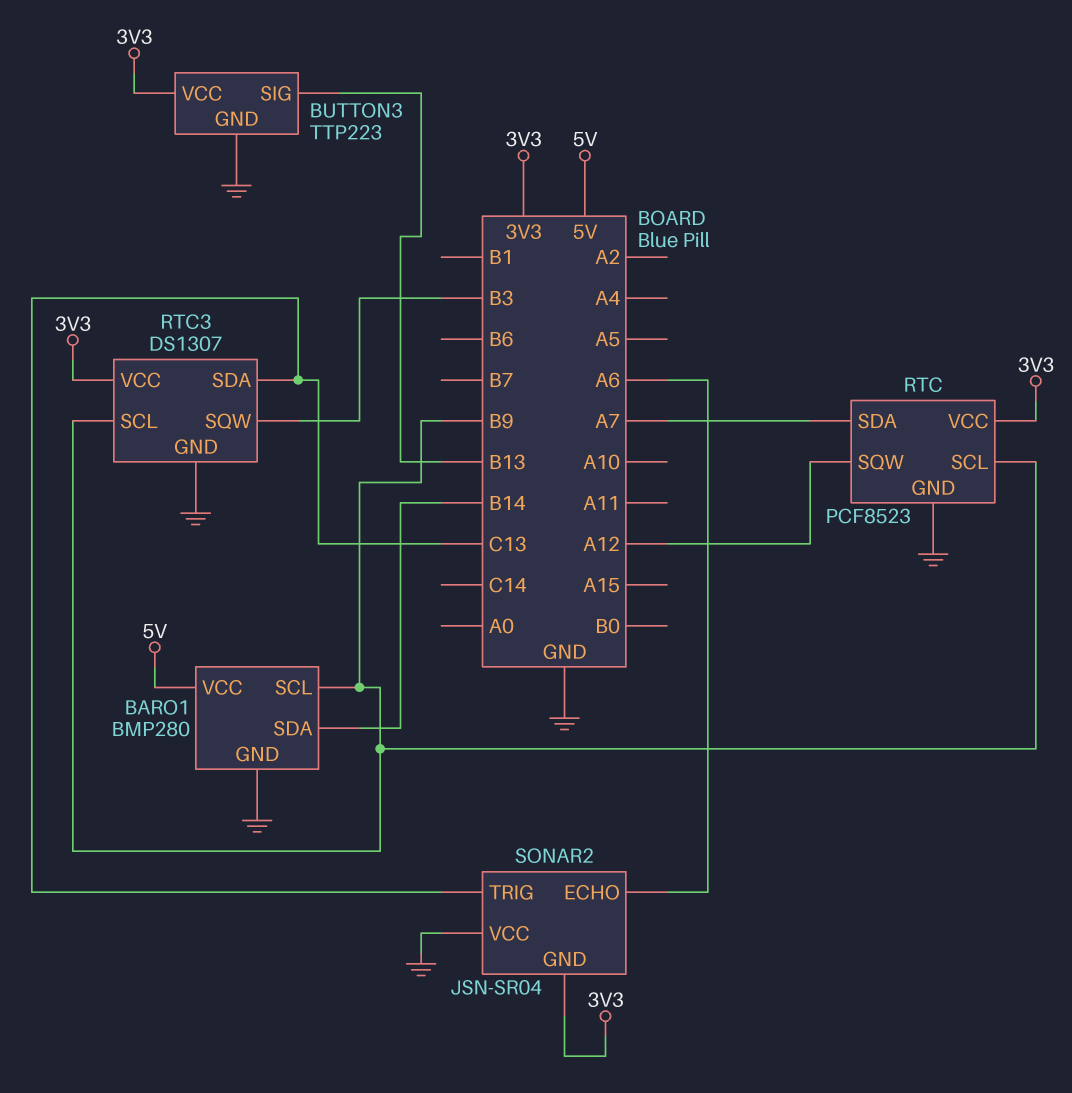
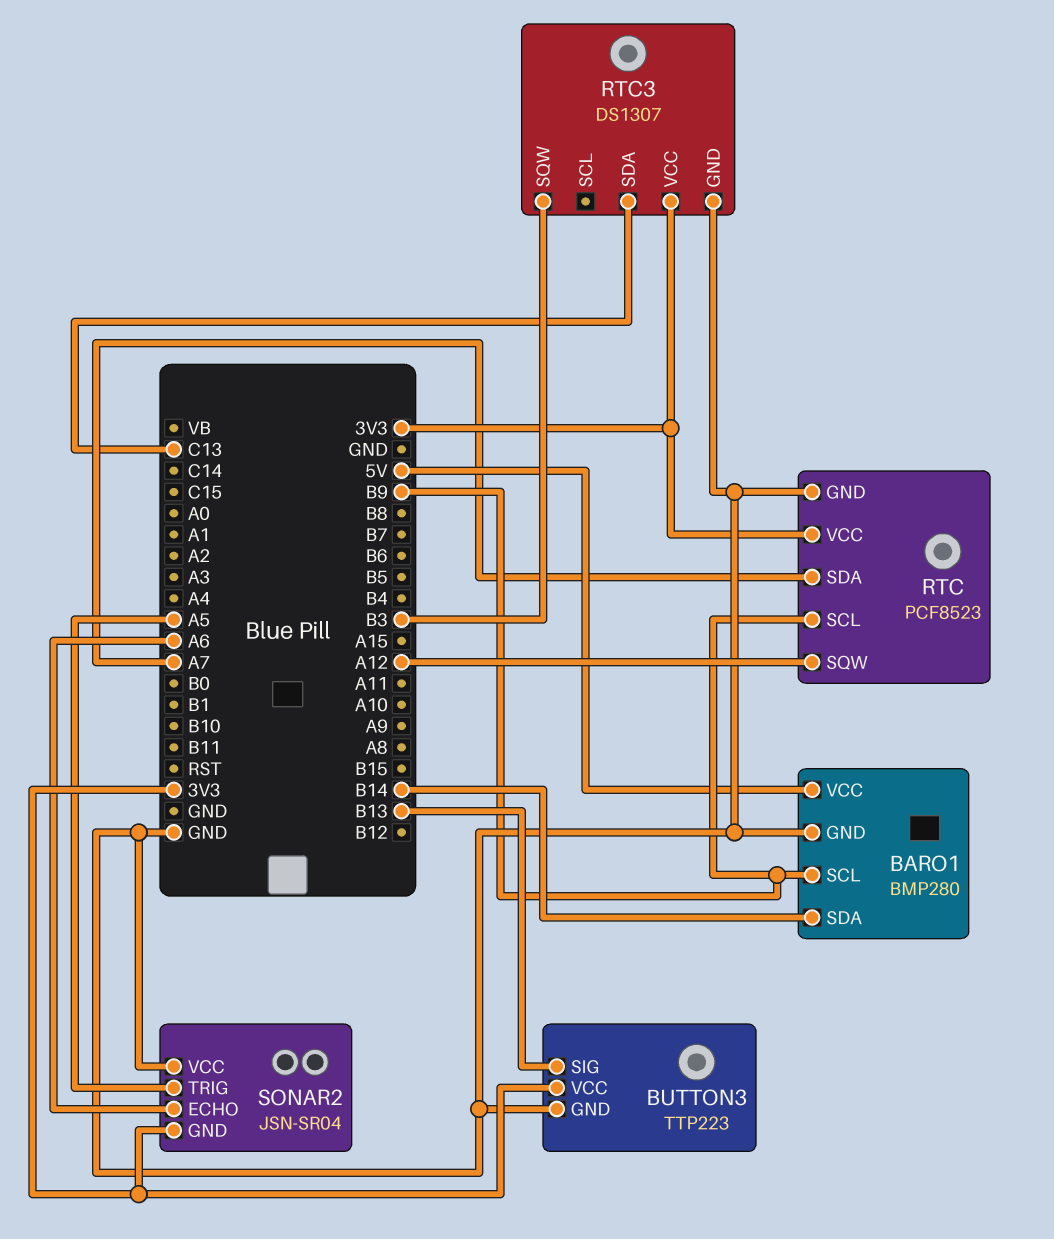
RTC3 pin SCL: B9 -> none
SONAR2 pin TRIG: C13 -> A5

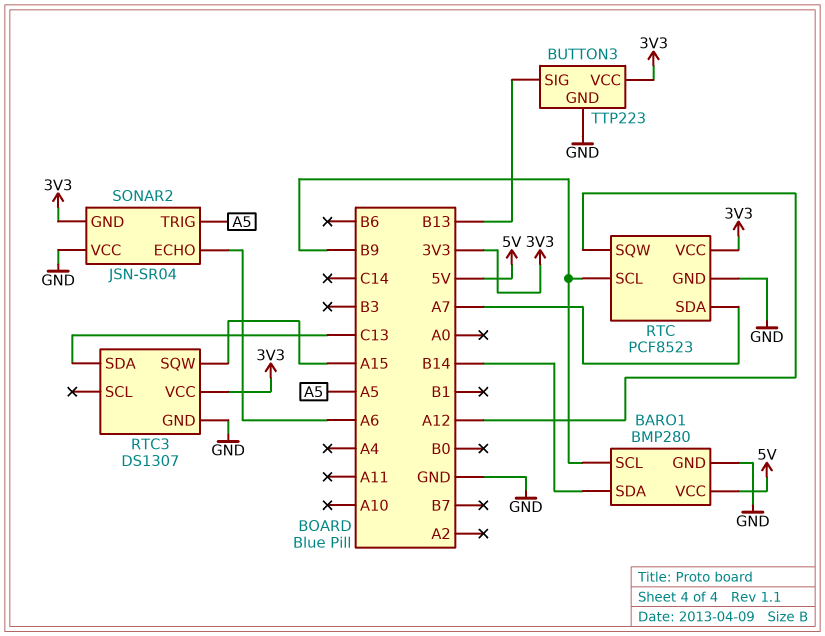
RTC3 pin SQW: B3 -> A15

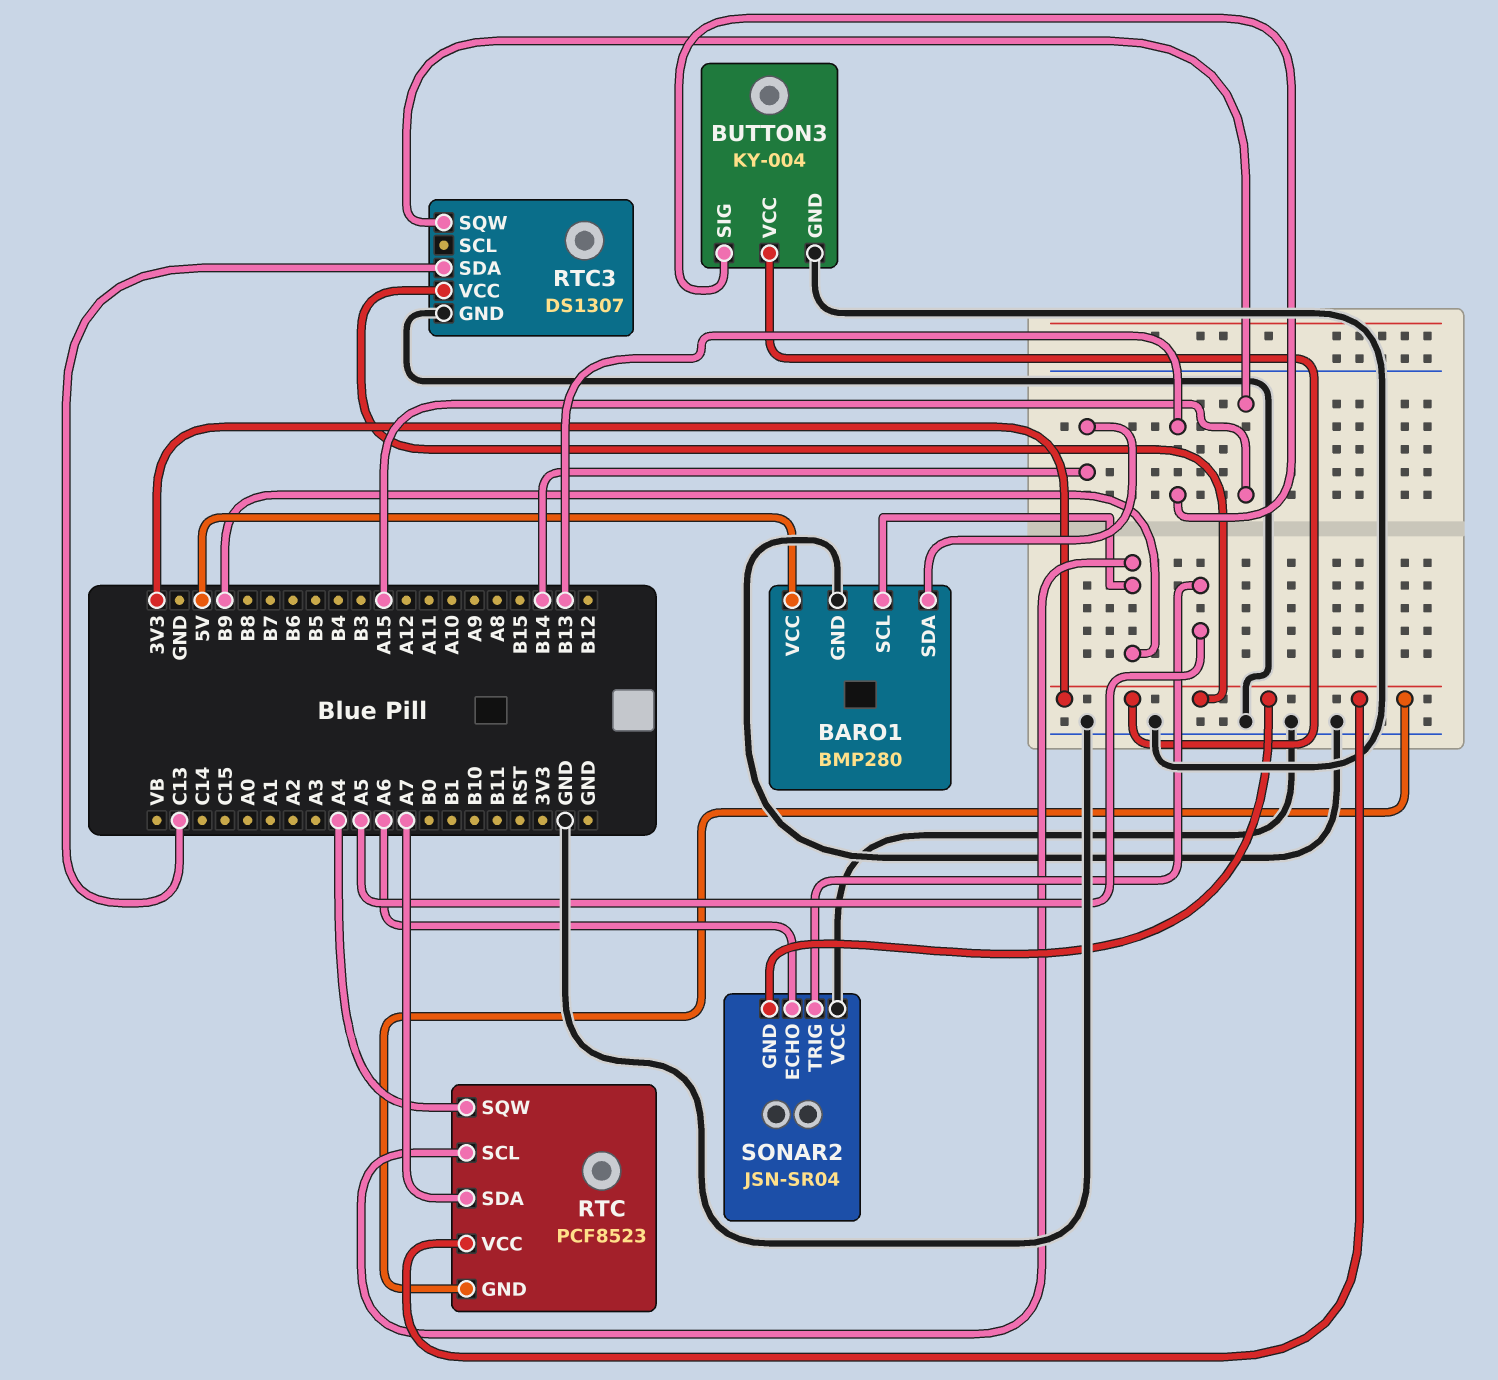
BUTTON3: TTP223 -> KY-004
RTC pin GND: GND -> 3V3
RTC pin SQW: A12 -> A4

